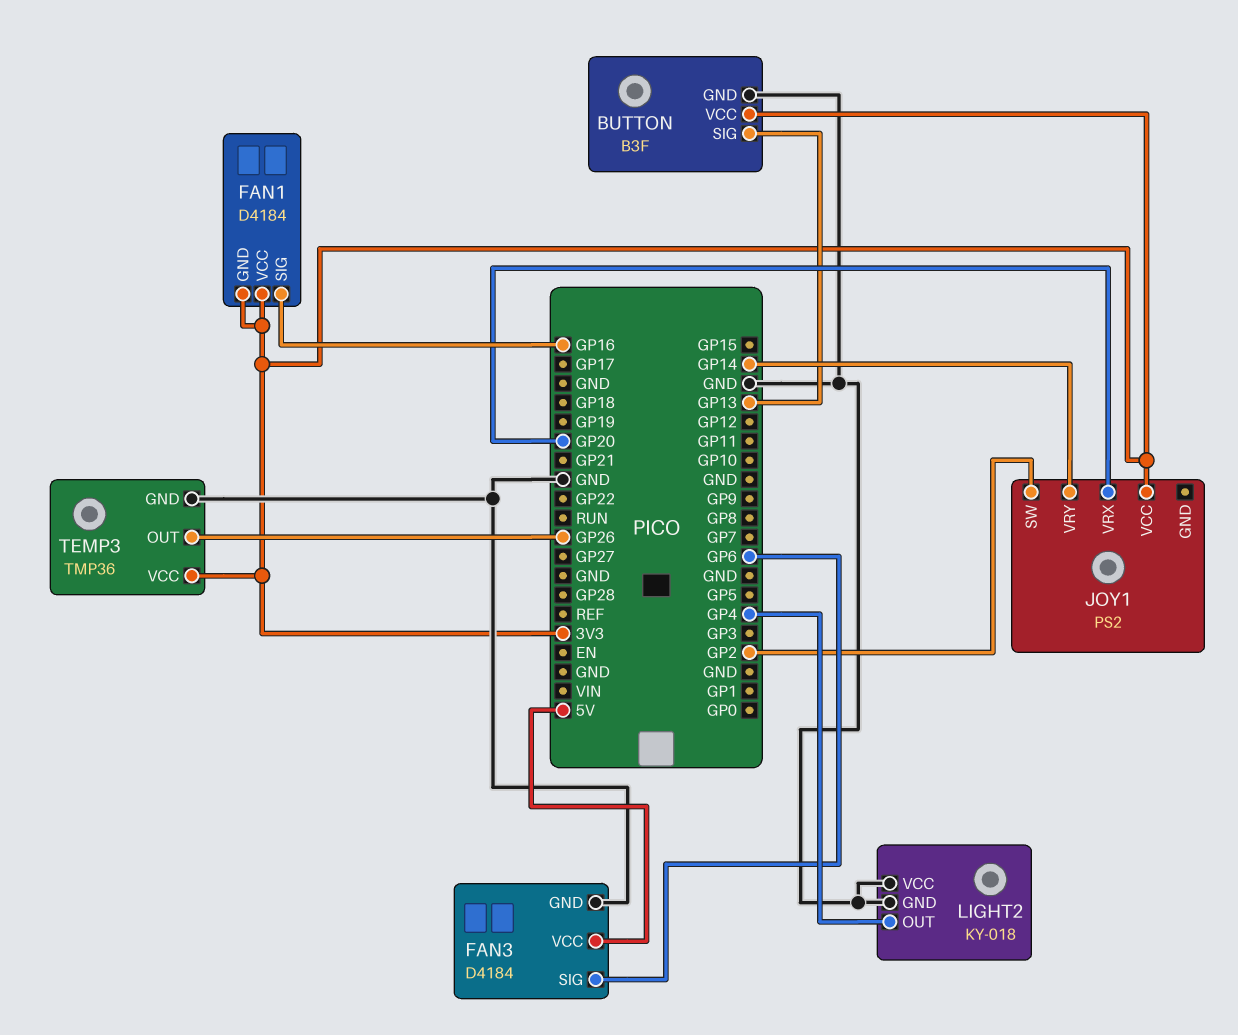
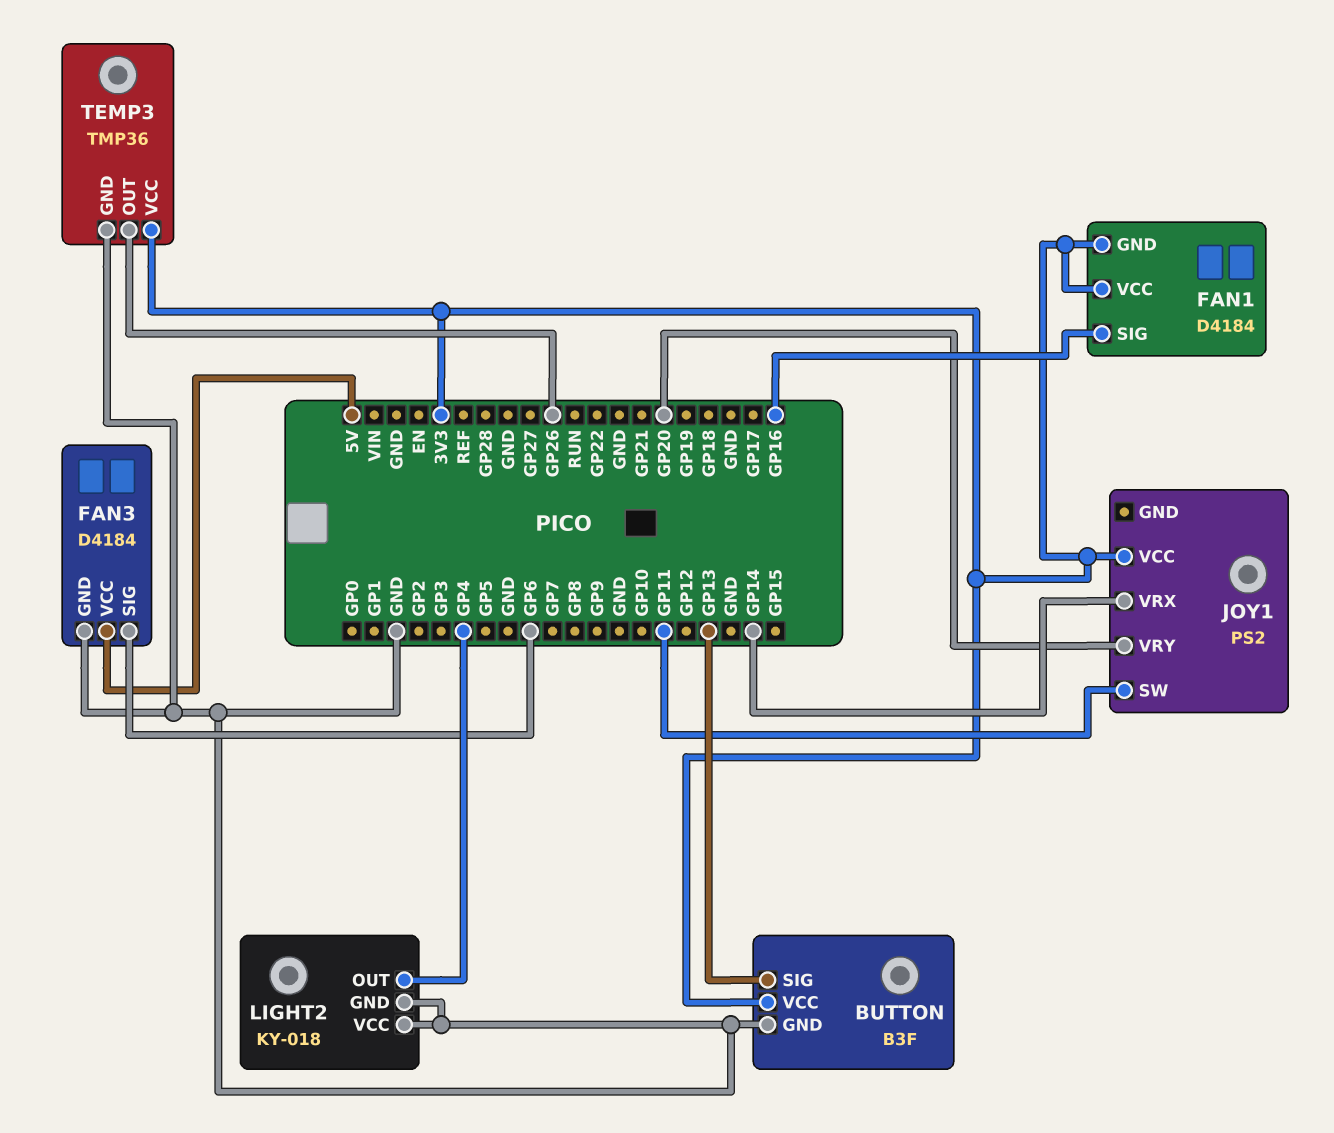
JOY1 pin SW: GP2 -> GP11
JOY1 pin VRX: GP20 -> GP14
JOY1 pin VRY: GP14 -> GP20

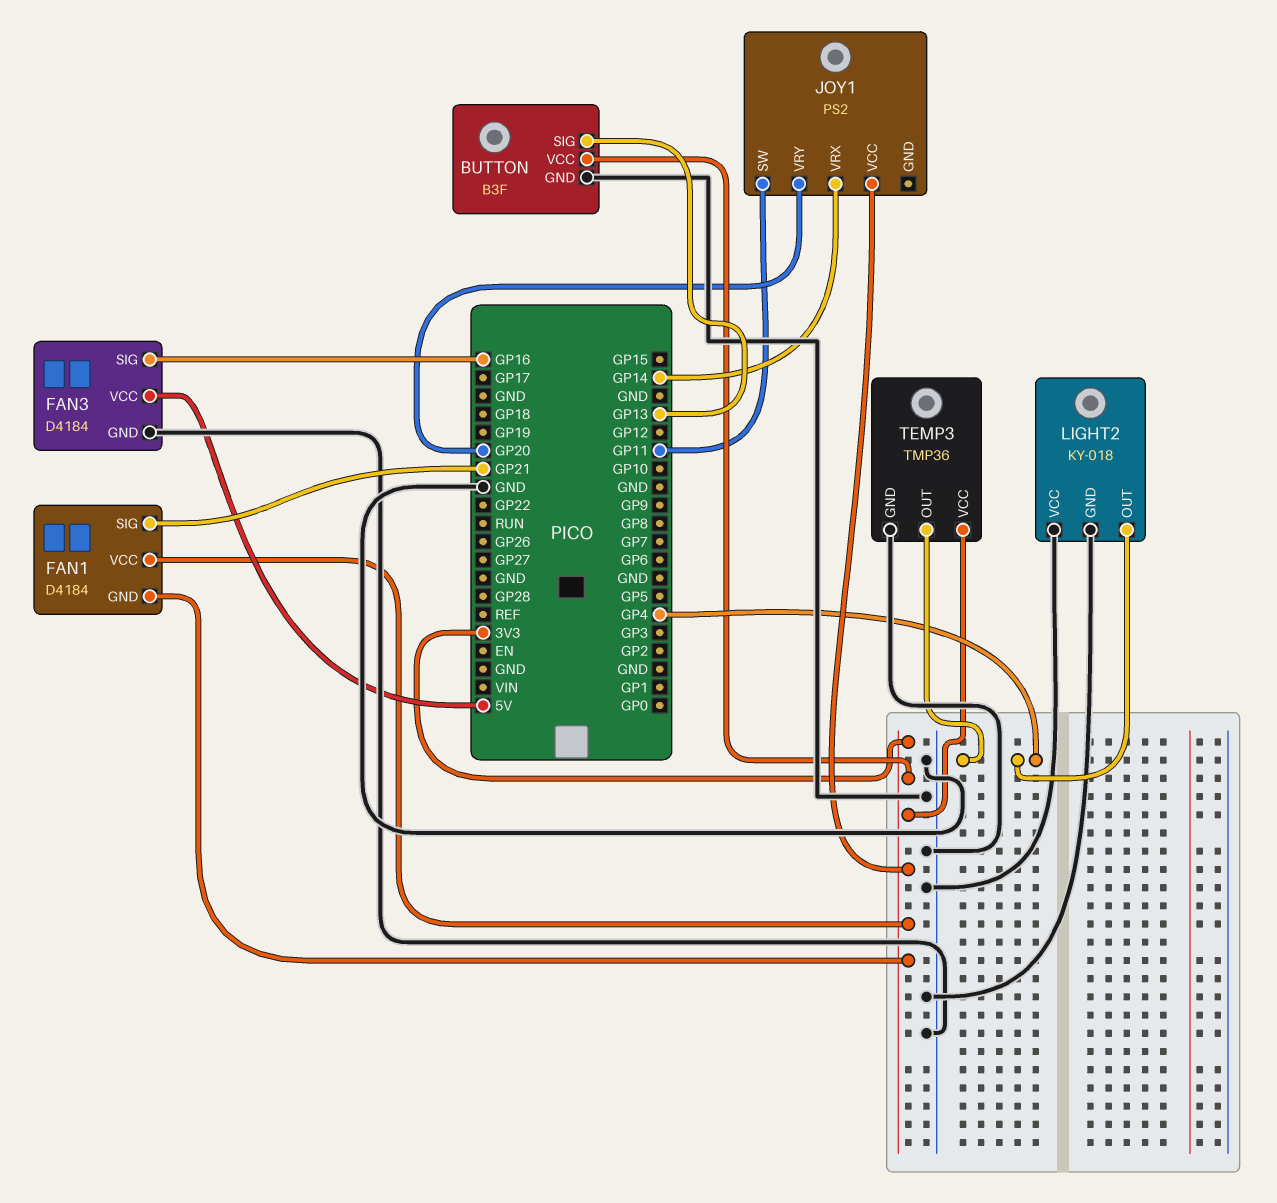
FAN1 pin SIG: GP16 -> GP21
FAN3 pin SIG: GP6 -> GP16
TEMP3 pin OUT: GP26 -> GP4

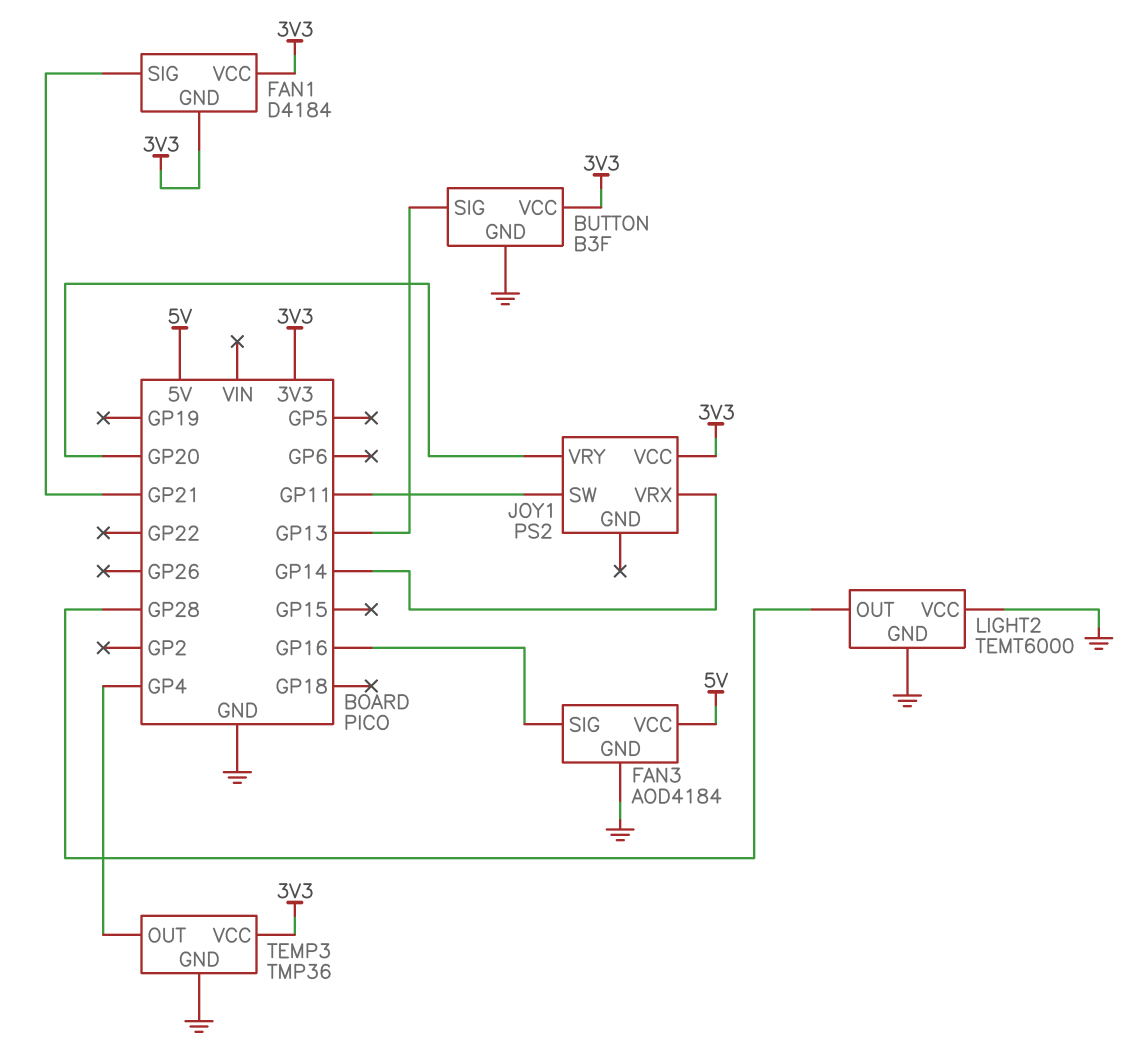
FAN3: D4184 -> AOD4184
LIGHT2: KY-018 -> TEMT6000
LIGHT2 pin OUT: GP4 -> GP28

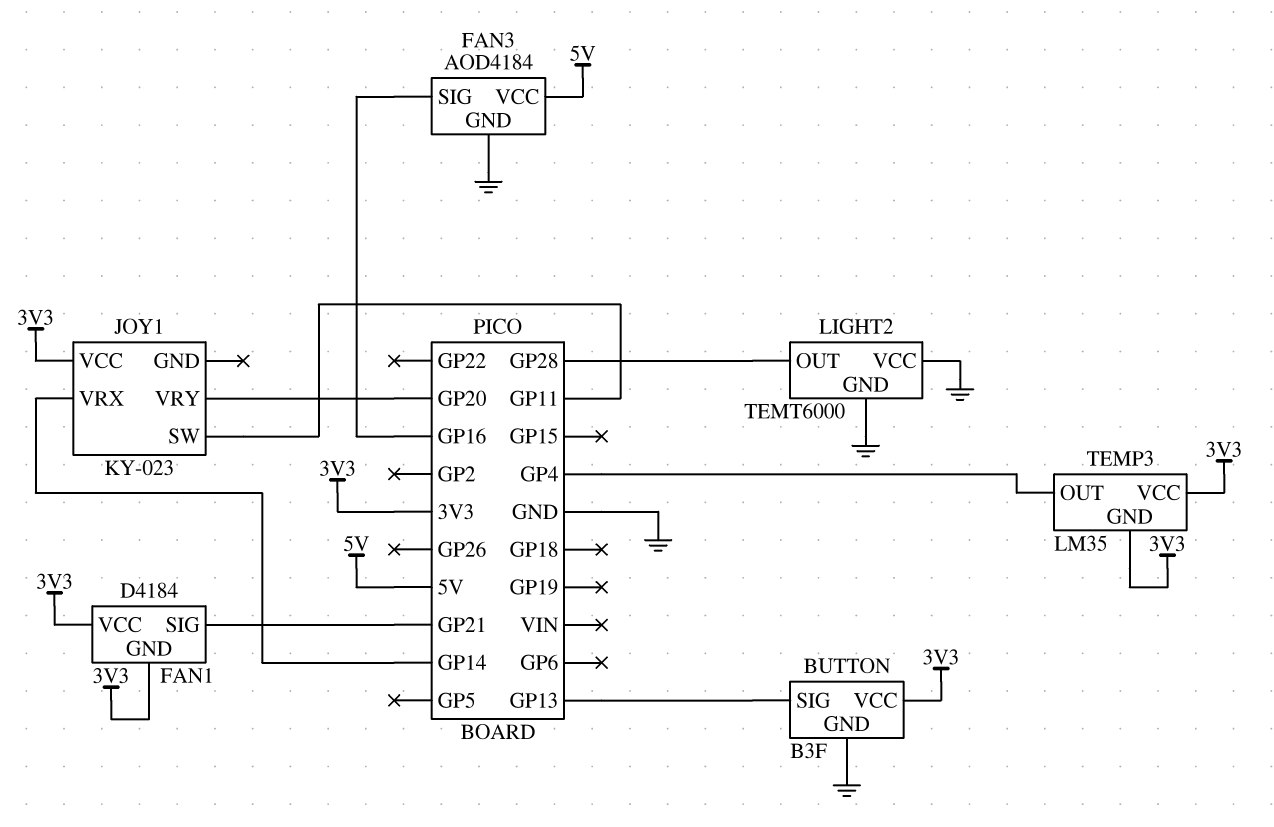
JOY1: PS2 -> KY-023
TEMP3: TMP36 -> LM35
TEMP3 pin GND: GND -> 3V3

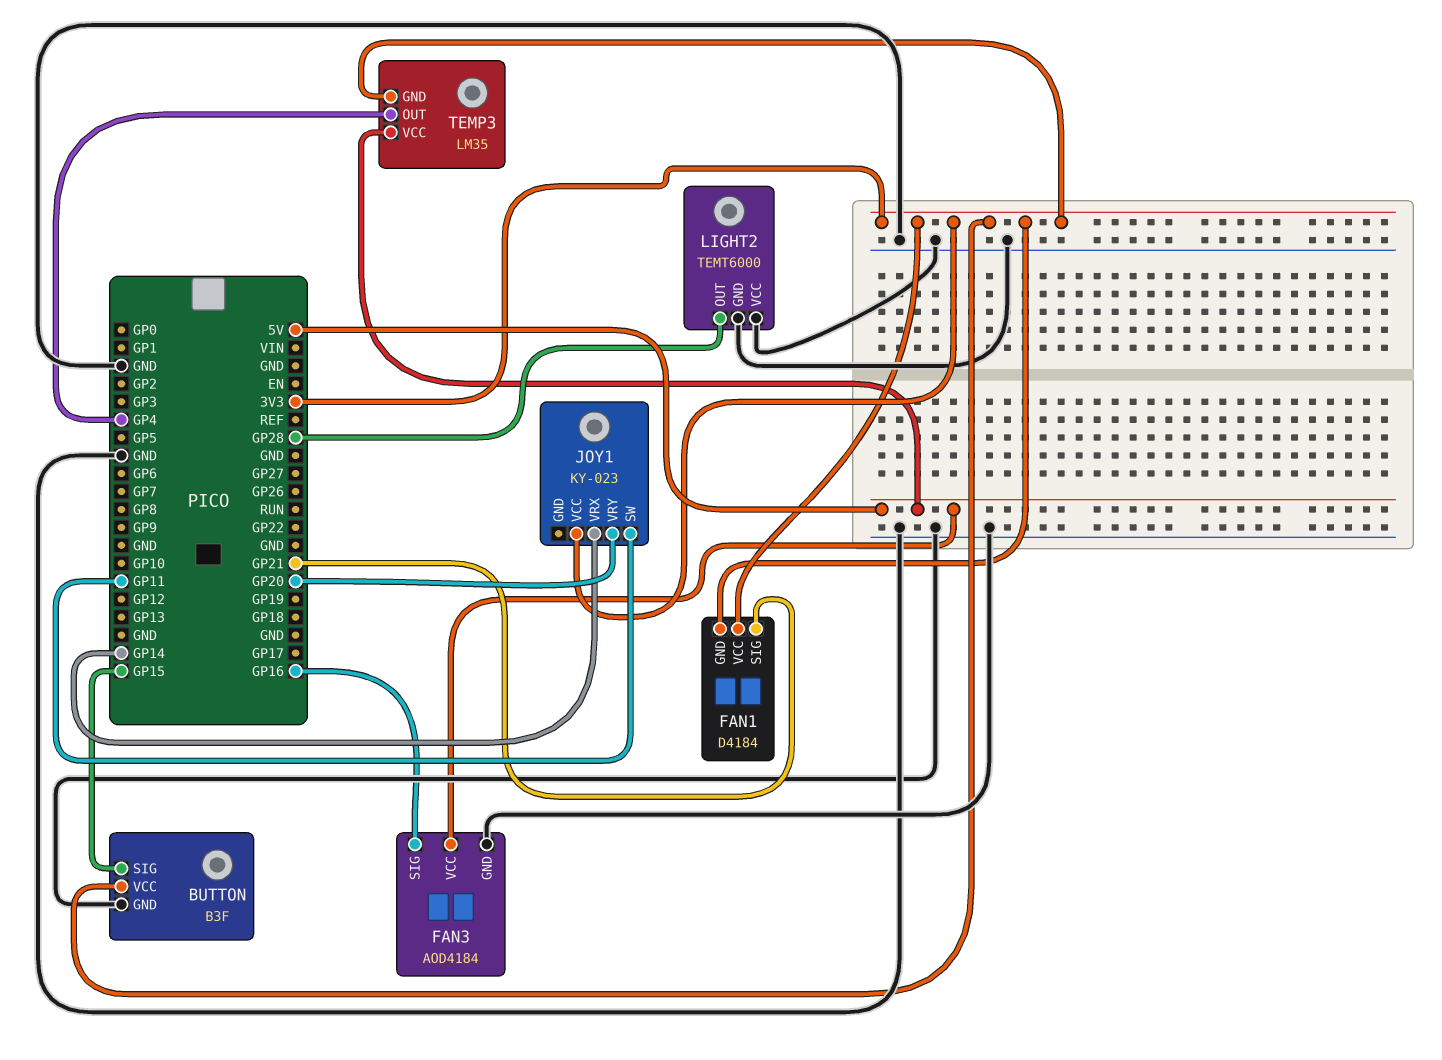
BUTTON pin SIG: GP13 -> GP15
TEMP3 pin VCC: 3V3 -> 5V

